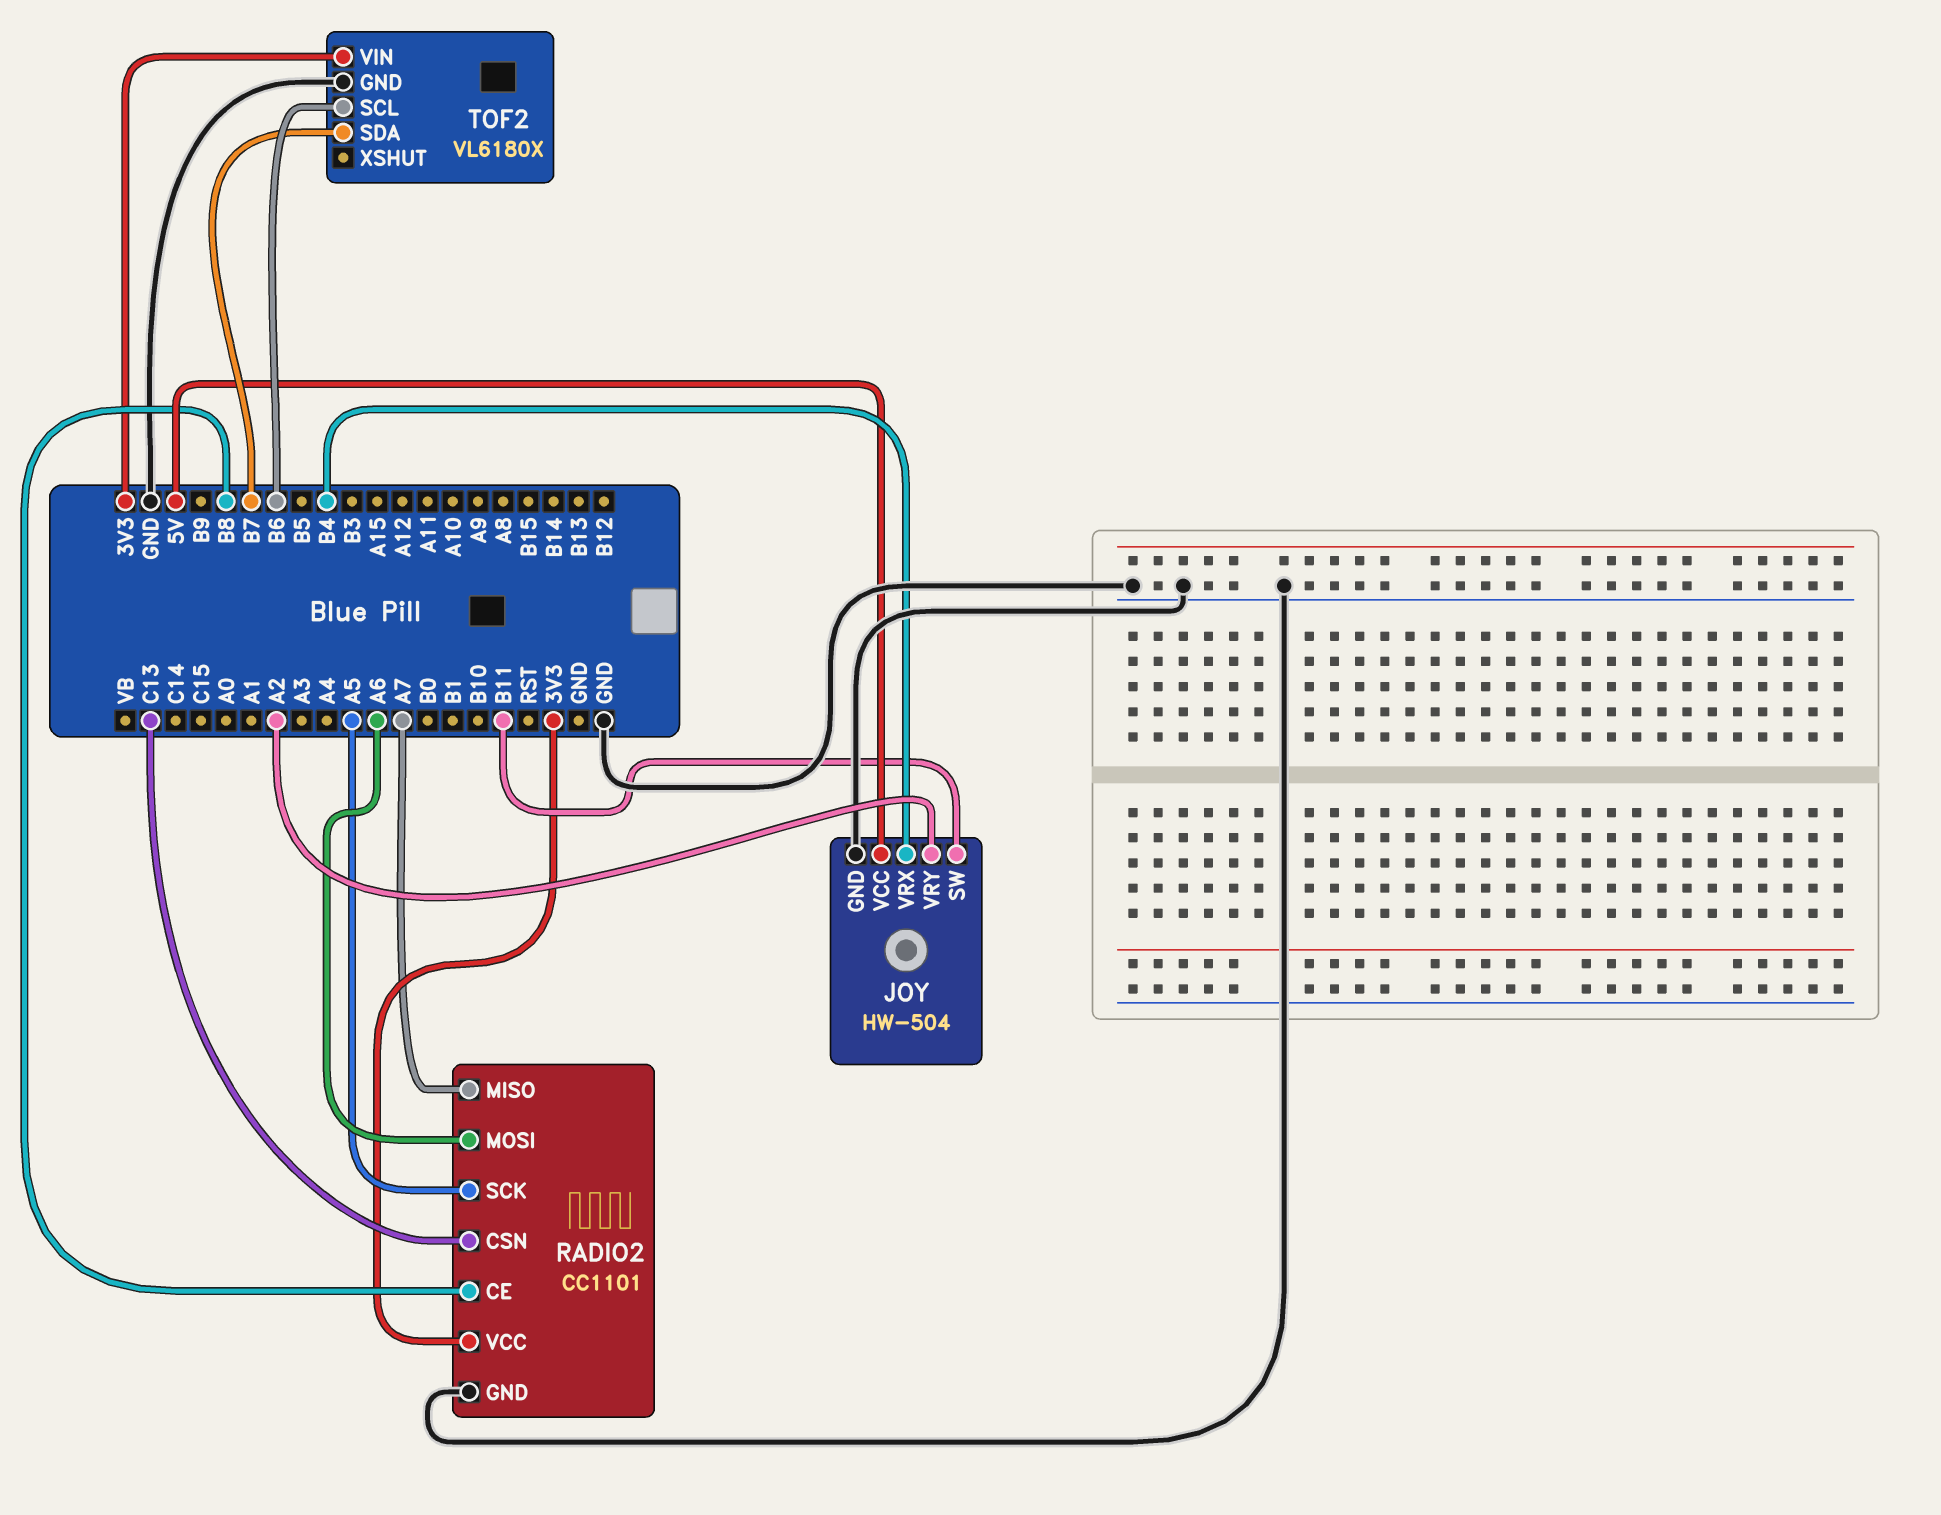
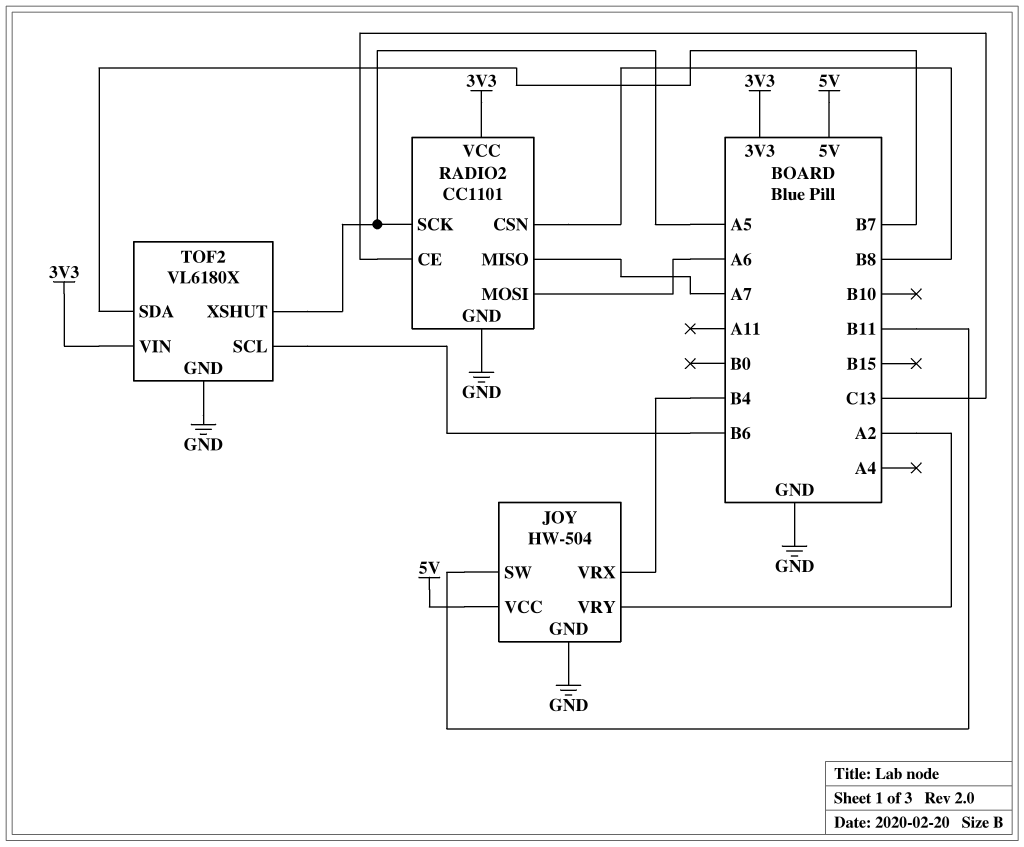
RADIO2 pin CE: B8 -> C13
RADIO2 pin CSN: C13 -> B8
TOF2 pin XSHUT: none -> A5

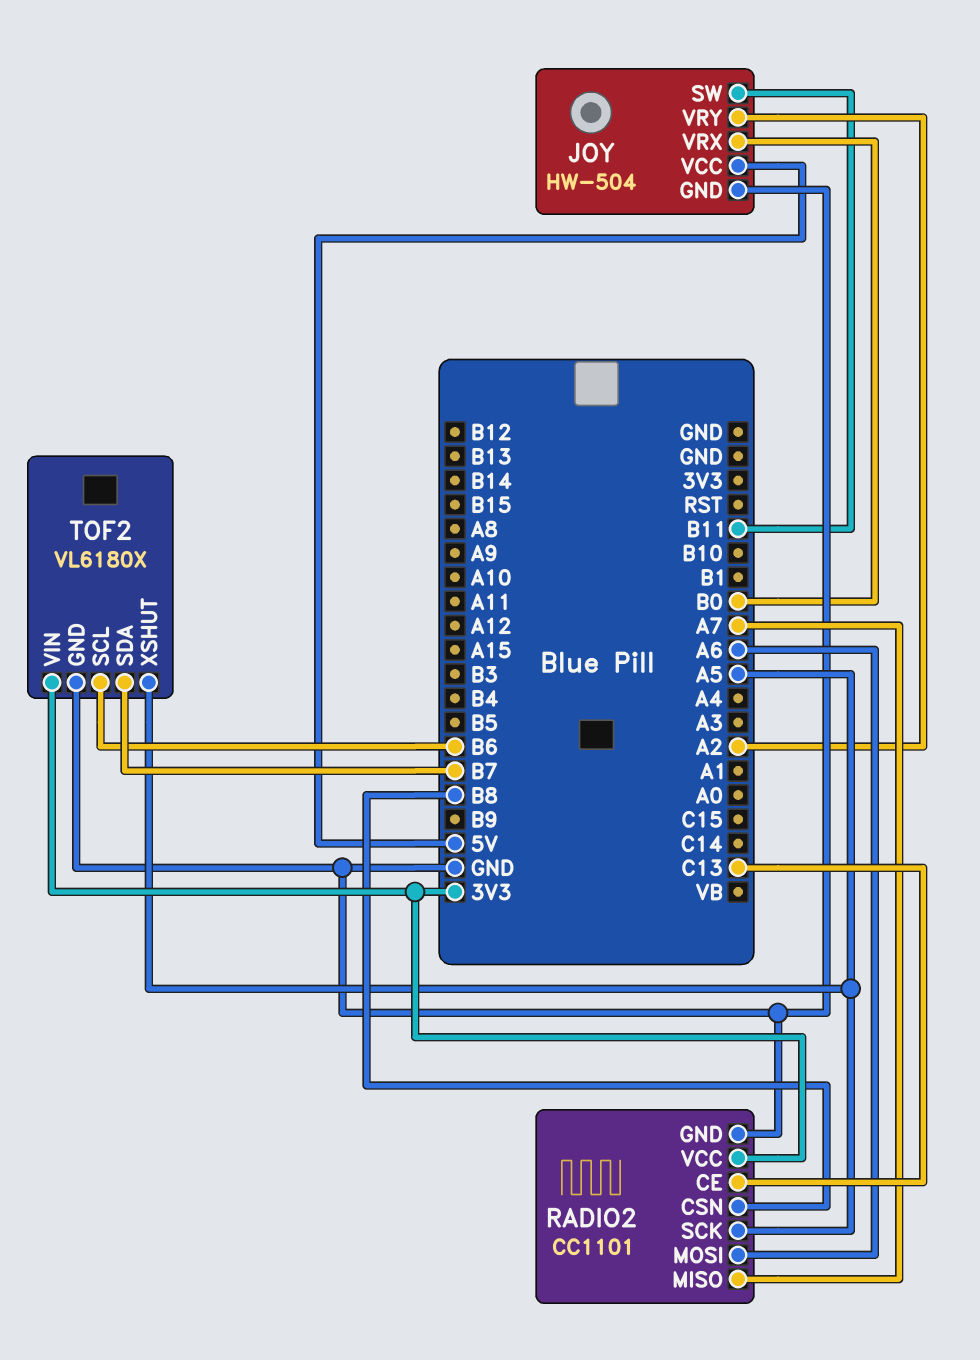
JOY pin VRX: B4 -> B0

